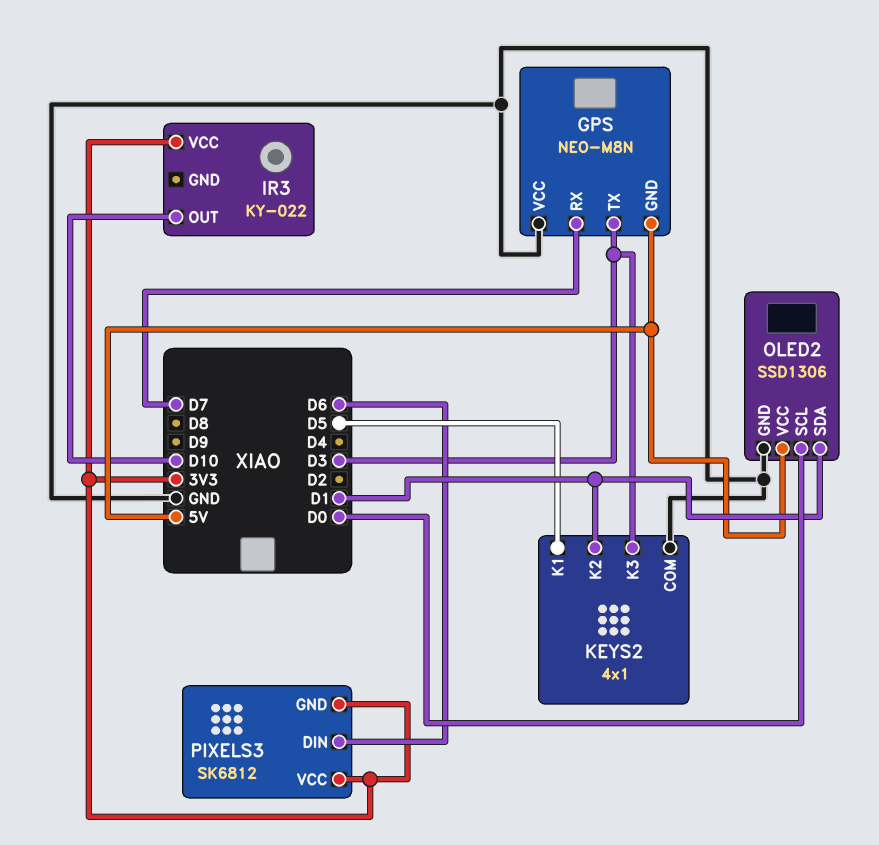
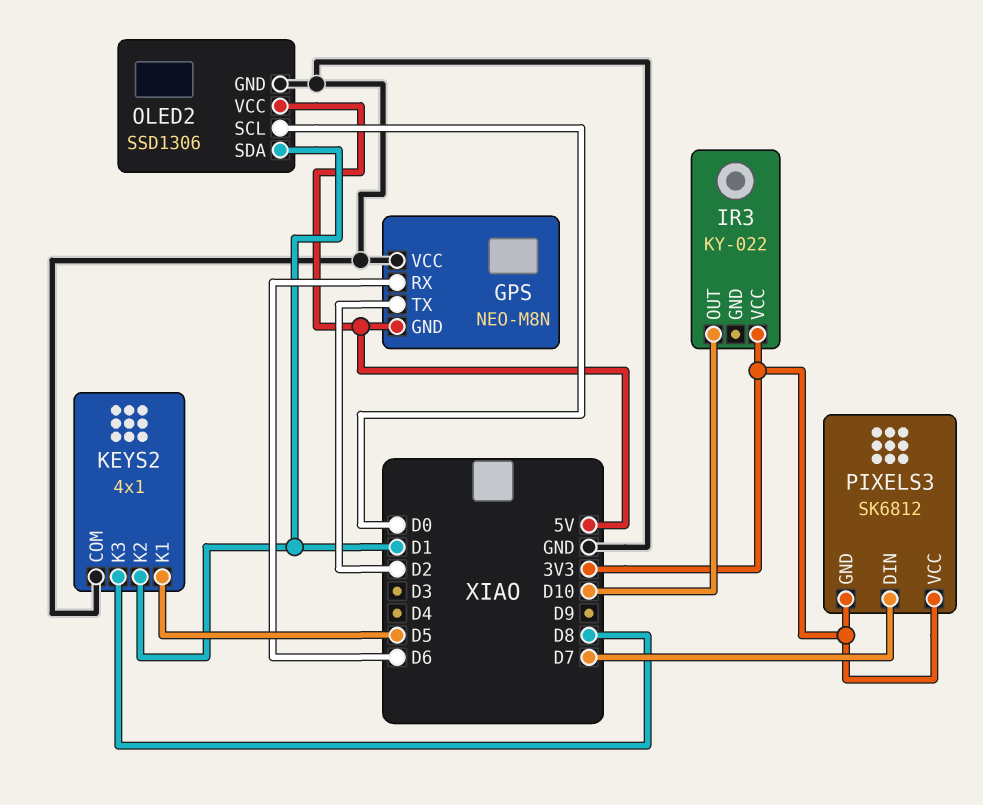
GPS pin RX: D7 -> D6
GPS pin TX: D3 -> D2
KEYS2 pin K3: D3 -> D8
PIXELS3 pin DIN: D6 -> D7

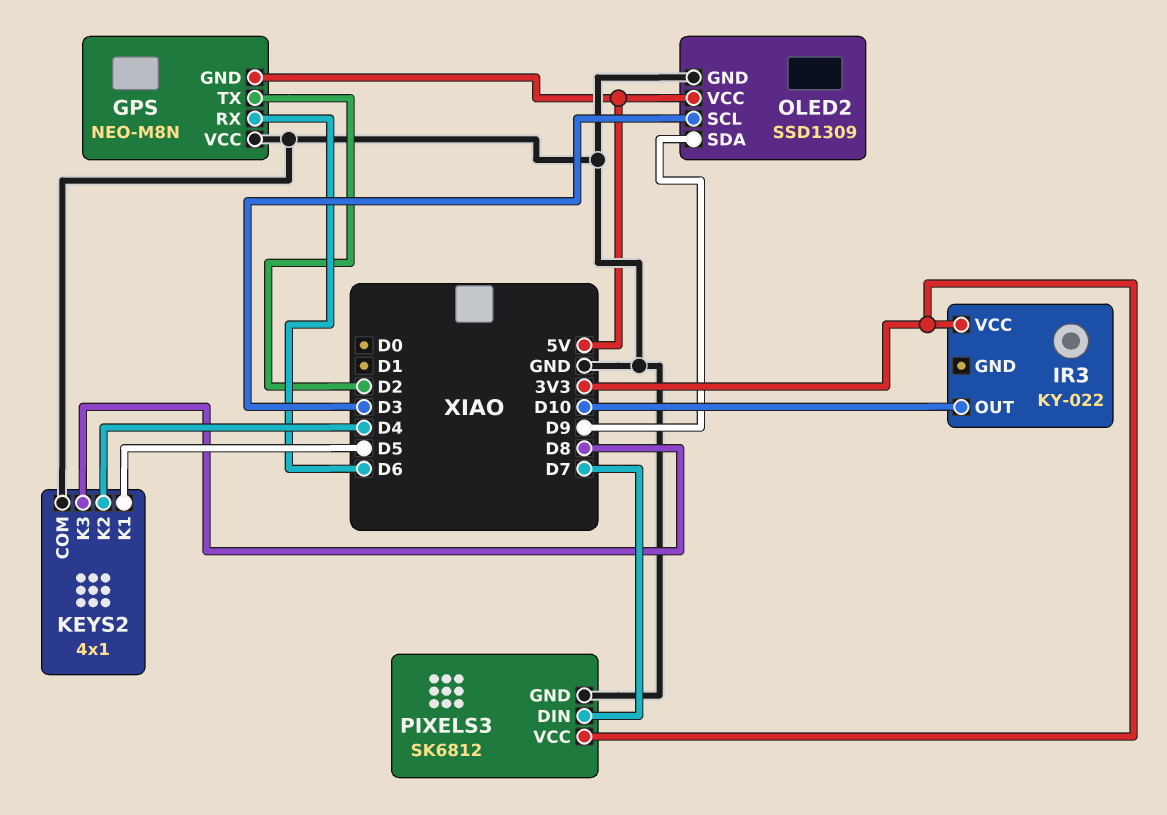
KEYS2 pin K2: D1 -> D4
OLED2: SSD1306 -> SSD1309
OLED2 pin SCL: D0 -> D3
OLED2 pin SDA: D1 -> D9
PIXELS3 pin GND: 3V3 -> GND

